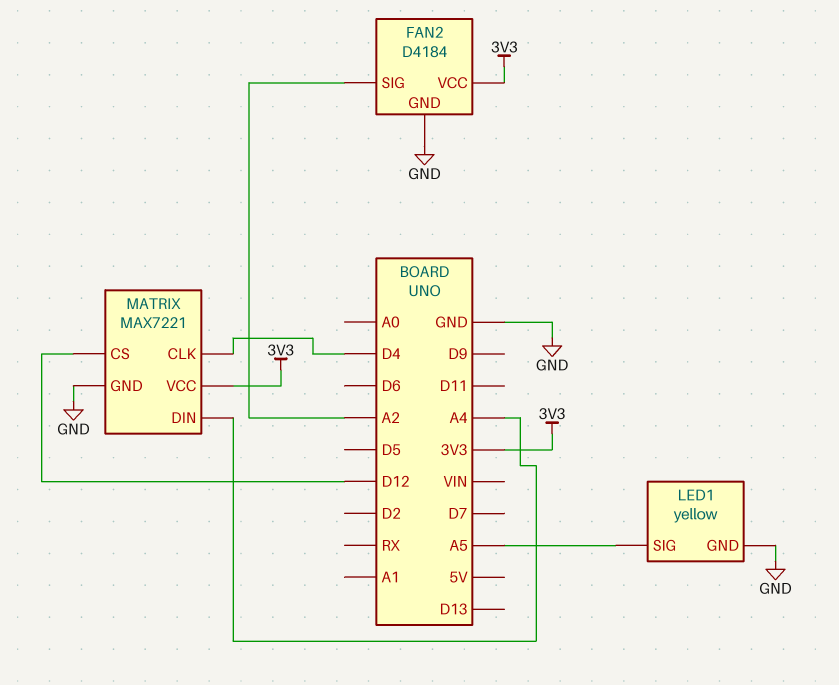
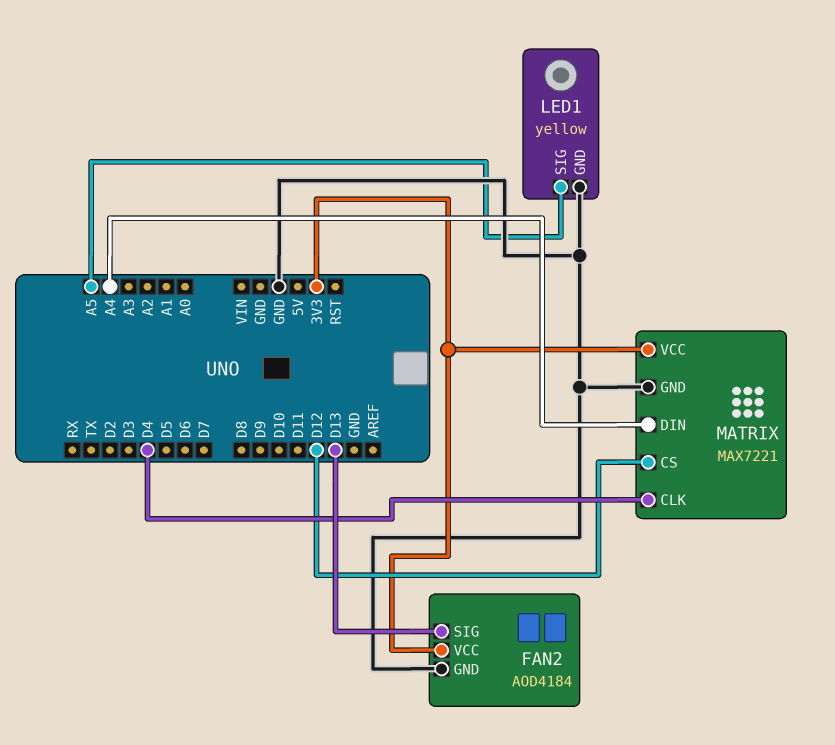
FAN2: D4184 -> AOD4184
FAN2 pin SIG: A2 -> D13

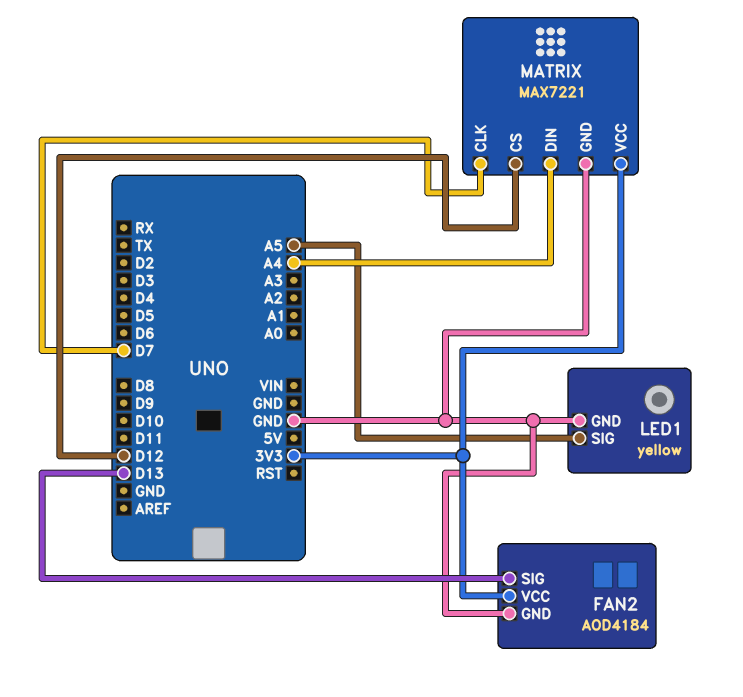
MATRIX pin CLK: D4 -> D7

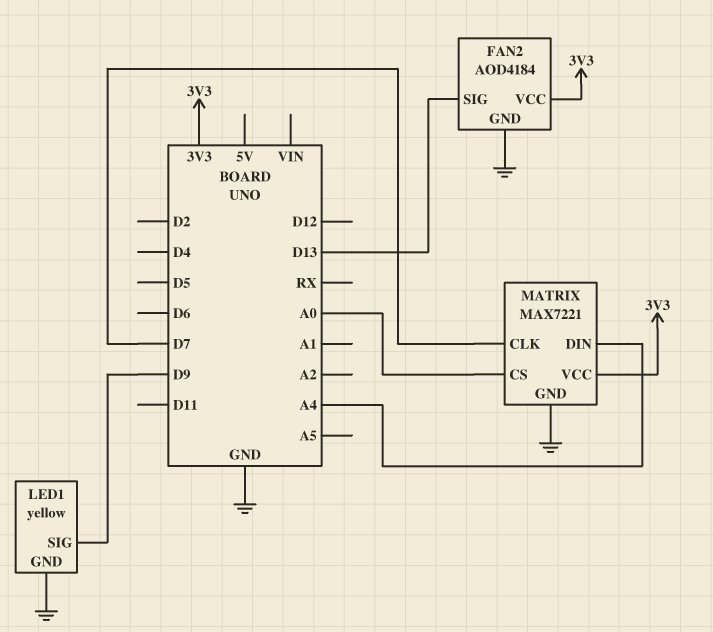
LED1 pin SIG: A5 -> D9
MATRIX pin CS: D12 -> A0

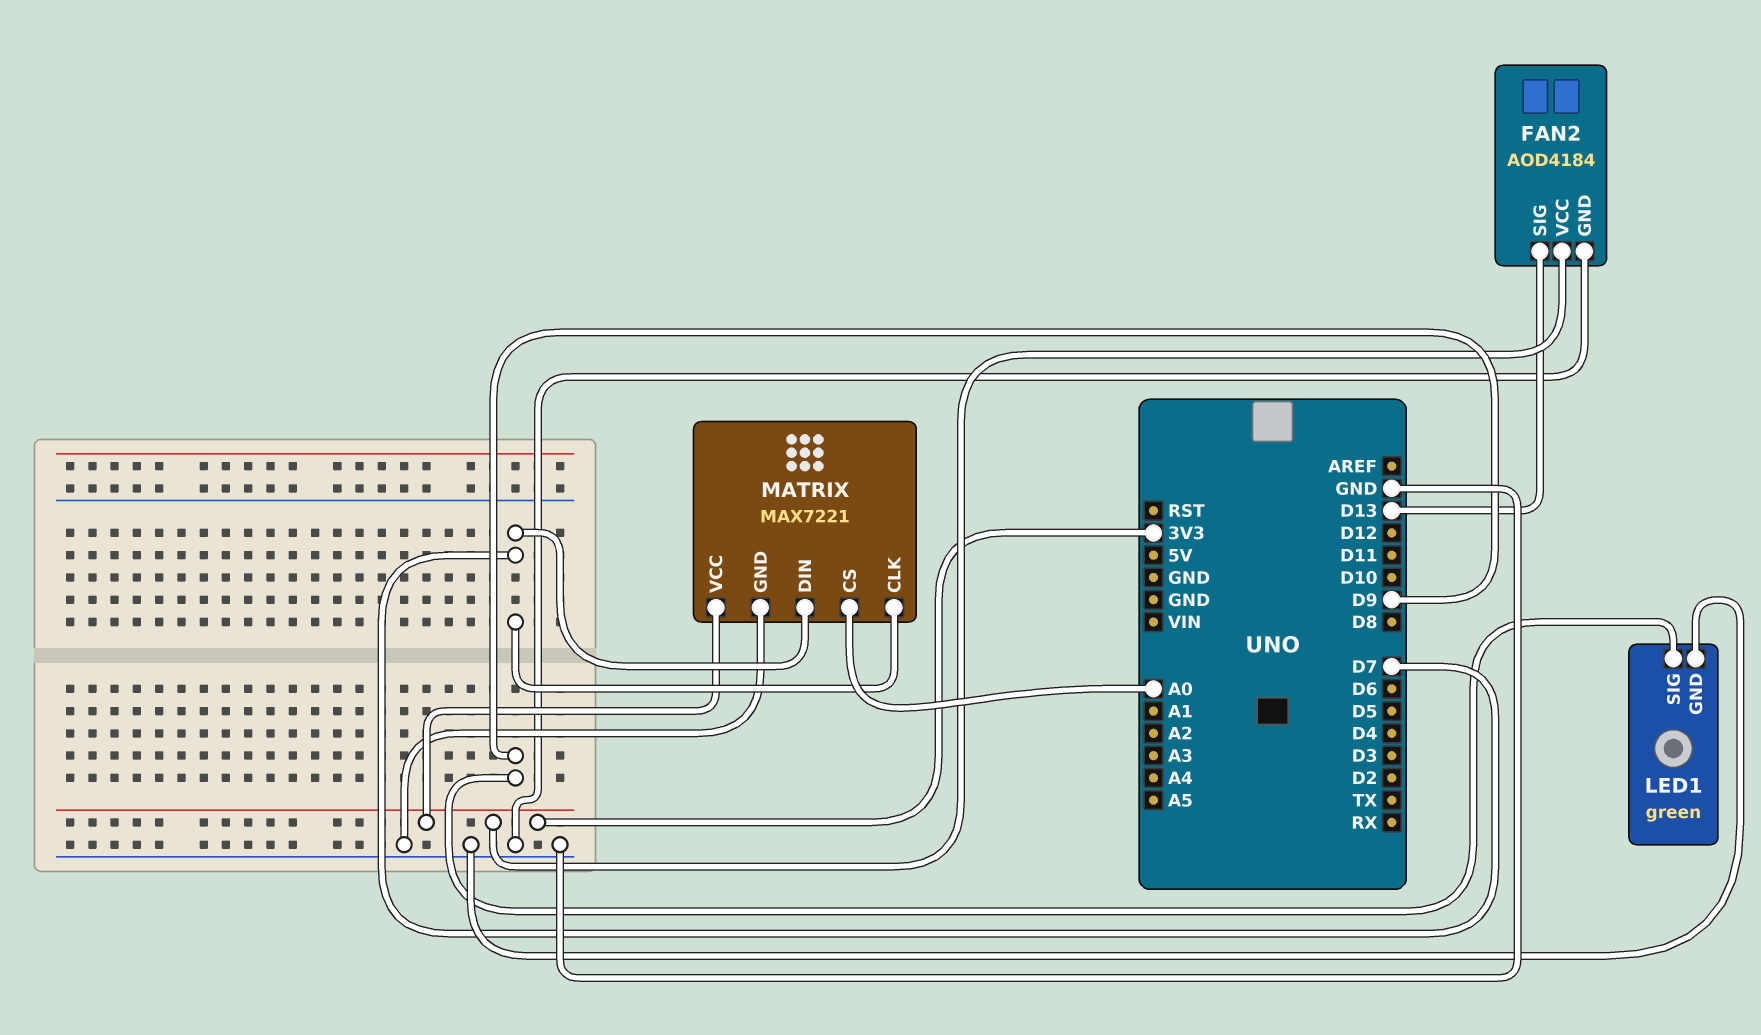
LED1: yellow -> green
MATRIX pin DIN: A4 -> D7

